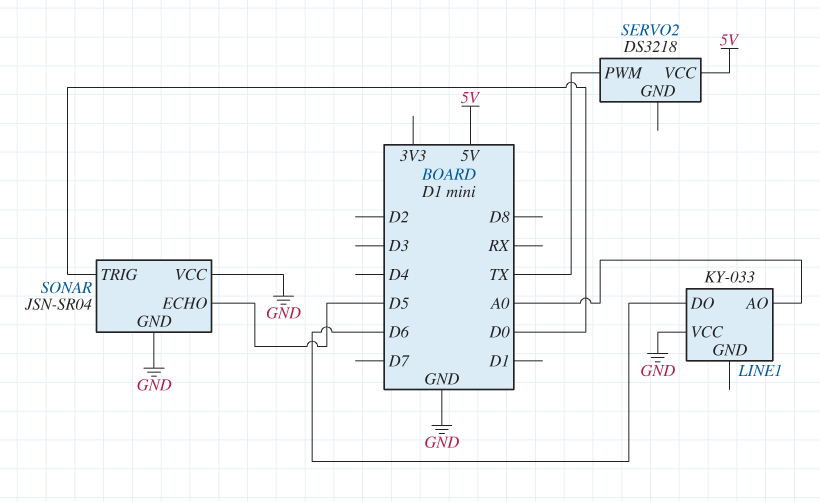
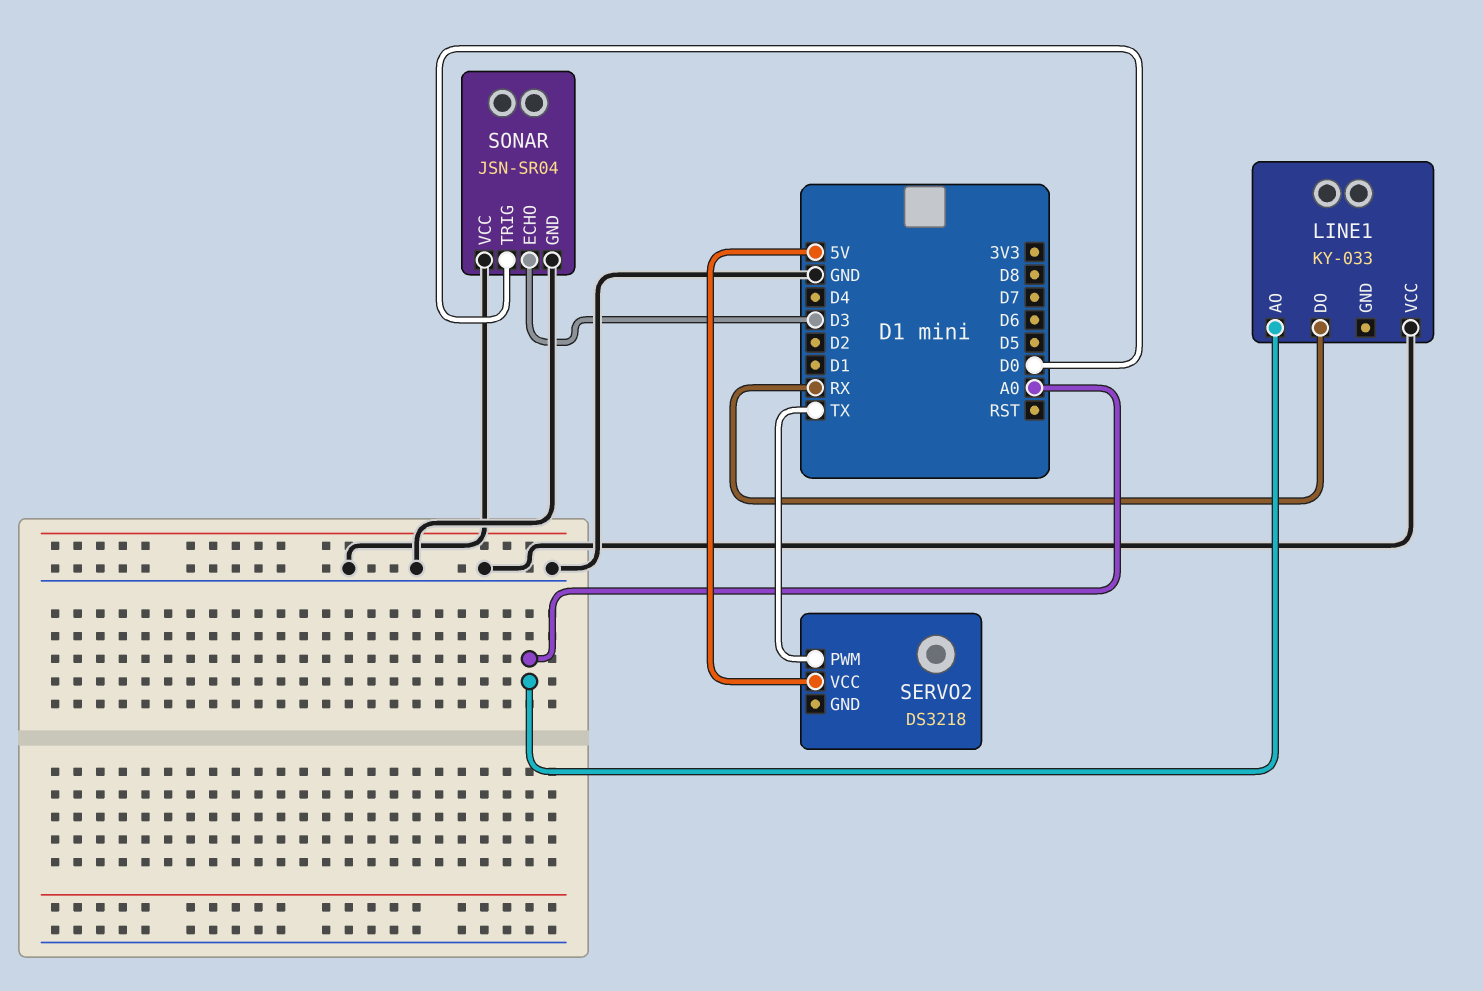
LINE1 pin DO: D6 -> RX
SONAR pin ECHO: D5 -> D3

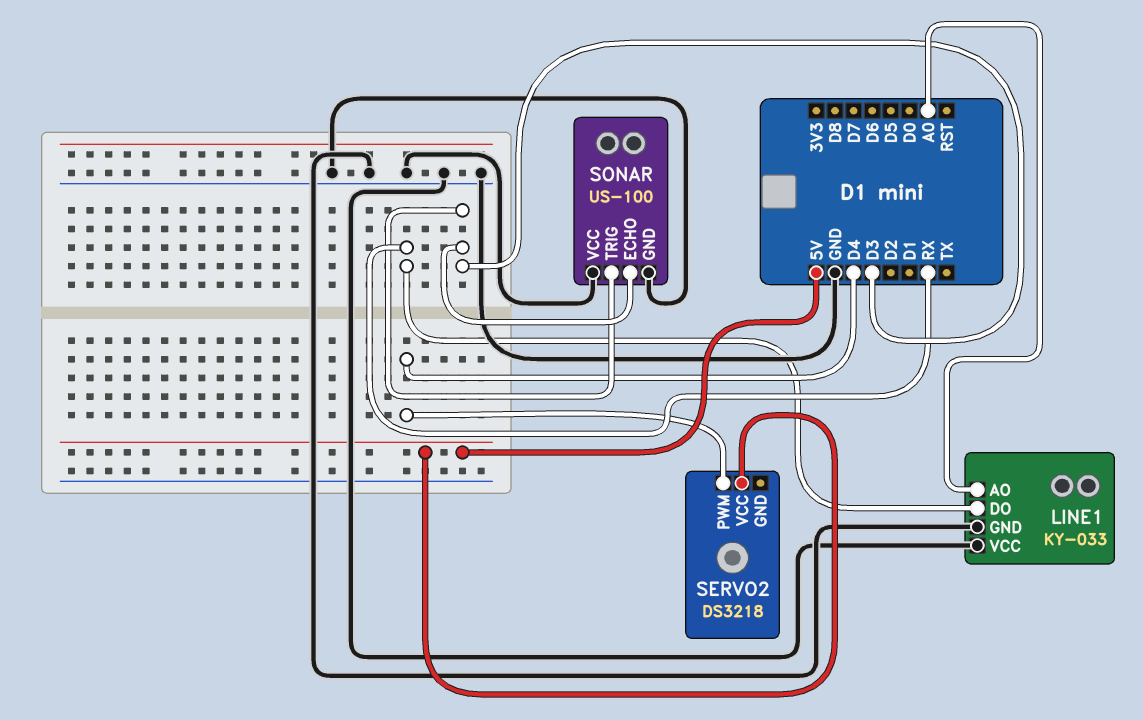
LINE1 pin GND: none -> GND
SERVO2 pin PWM: TX -> D4
SONAR: JSN-SR04 -> US-100
SONAR pin TRIG: D0 -> D3

